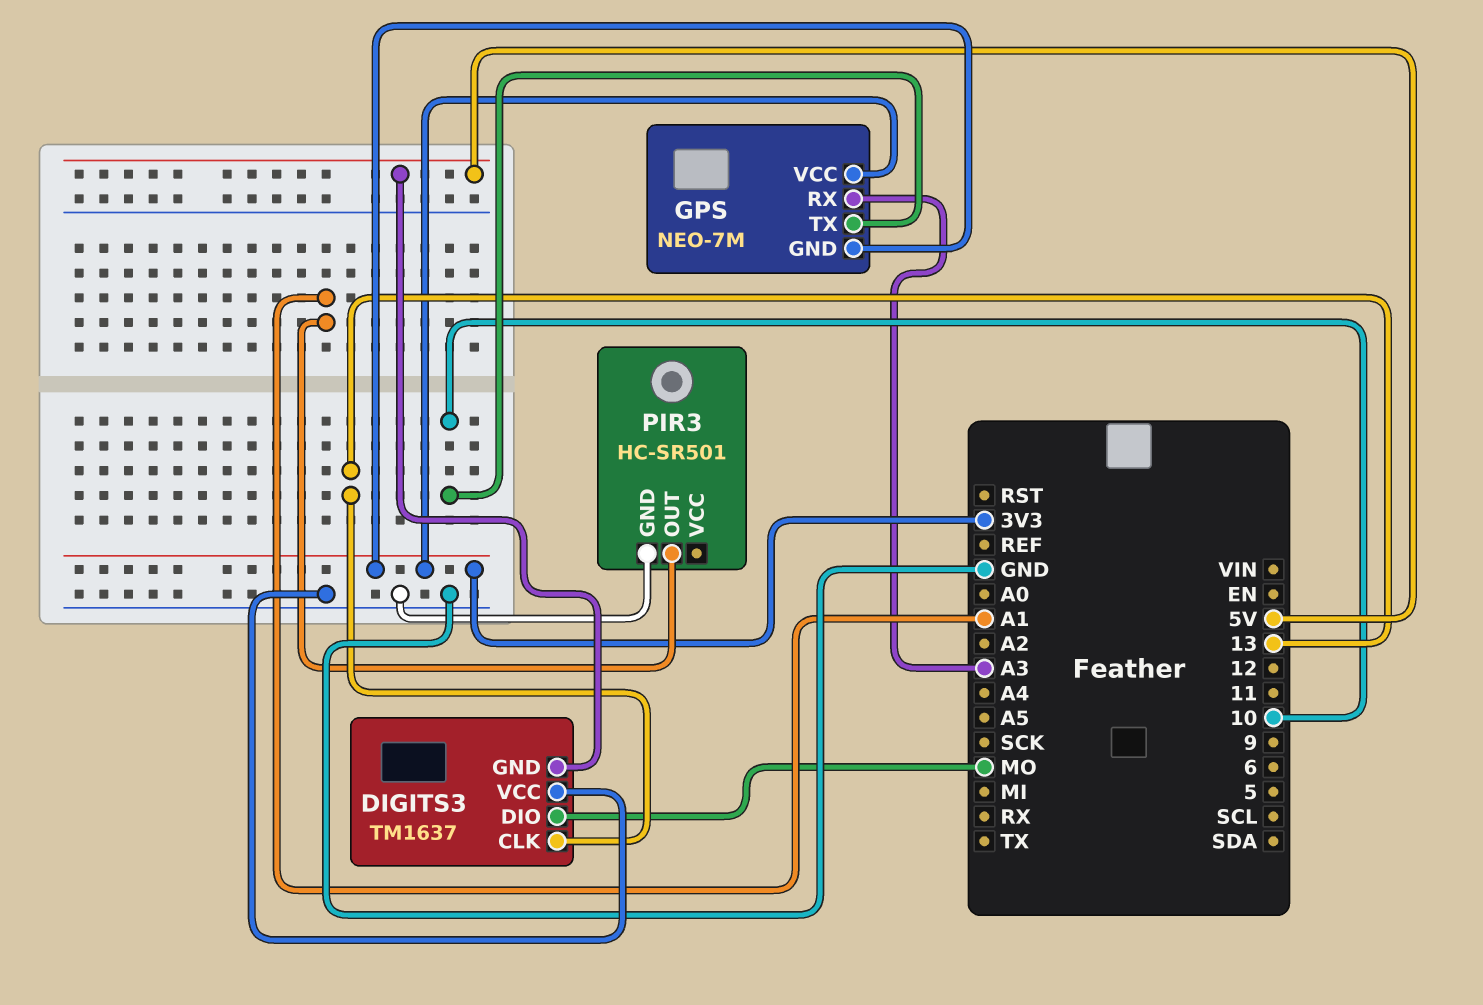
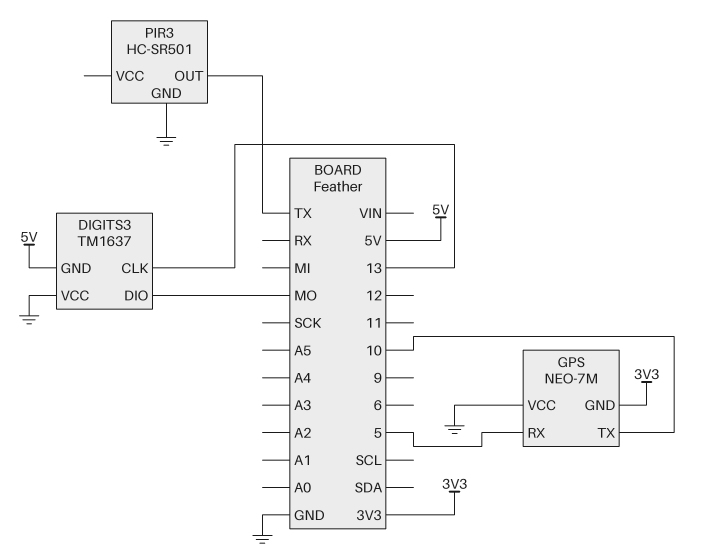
GPS pin RX: A3 -> 5
GPS pin VCC: 3V3 -> GND
PIR3 pin OUT: A1 -> TX

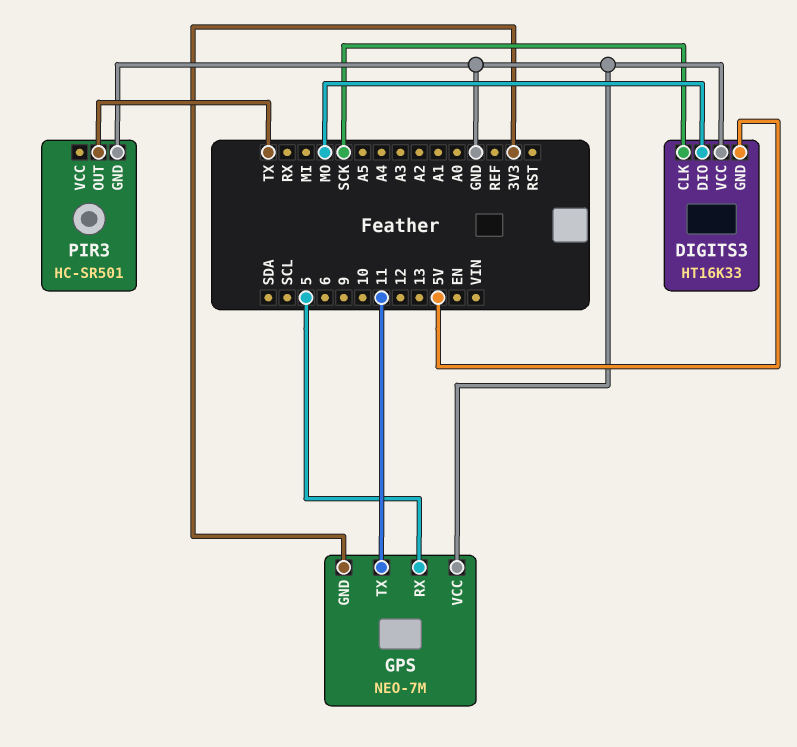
DIGITS3: TM1637 -> HT16K33
DIGITS3 pin CLK: 13 -> SCK
GPS pin TX: 10 -> 11

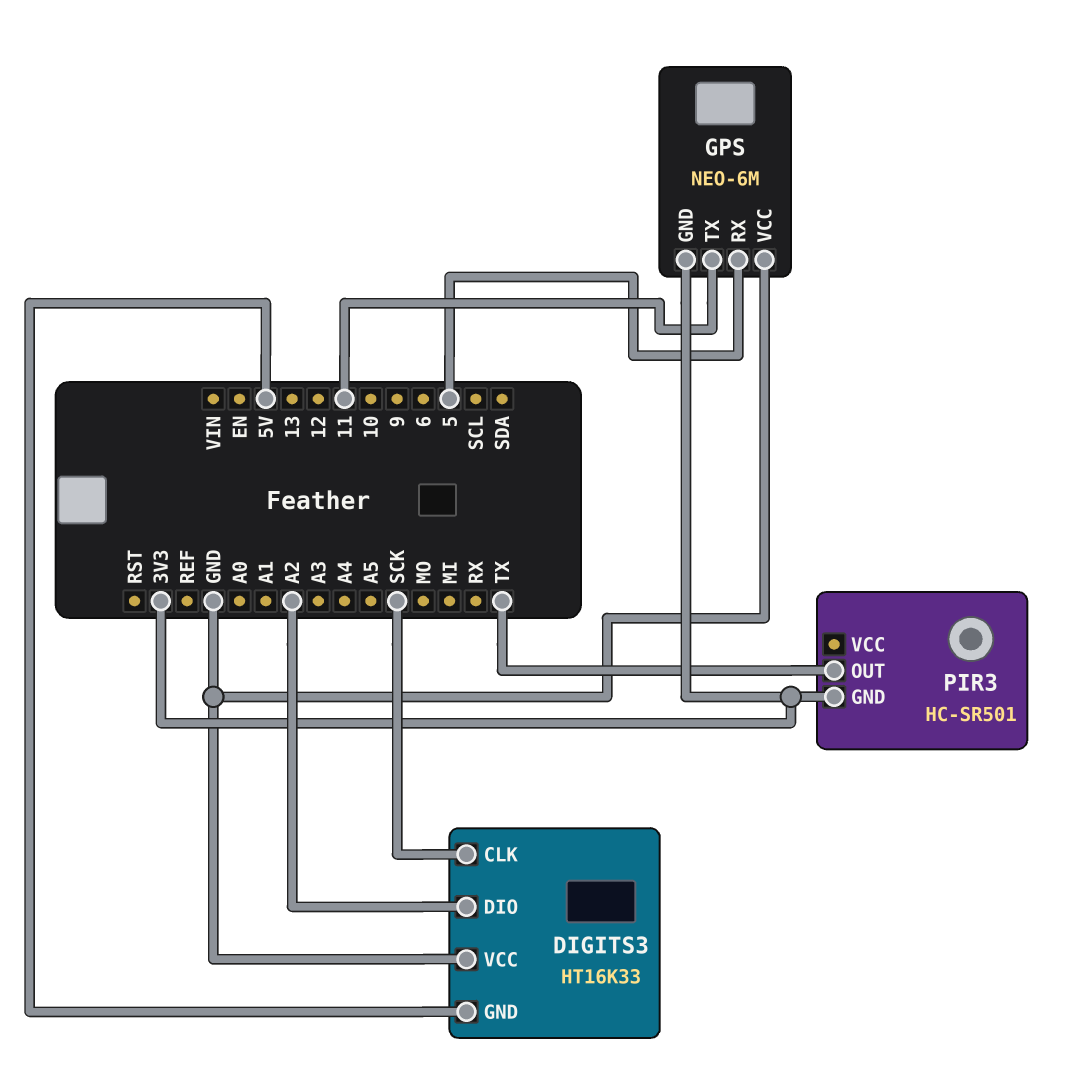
DIGITS3 pin DIO: MO -> A2
GPS: NEO-7M -> NEO-6M
PIR3 pin GND: GND -> 3V3

